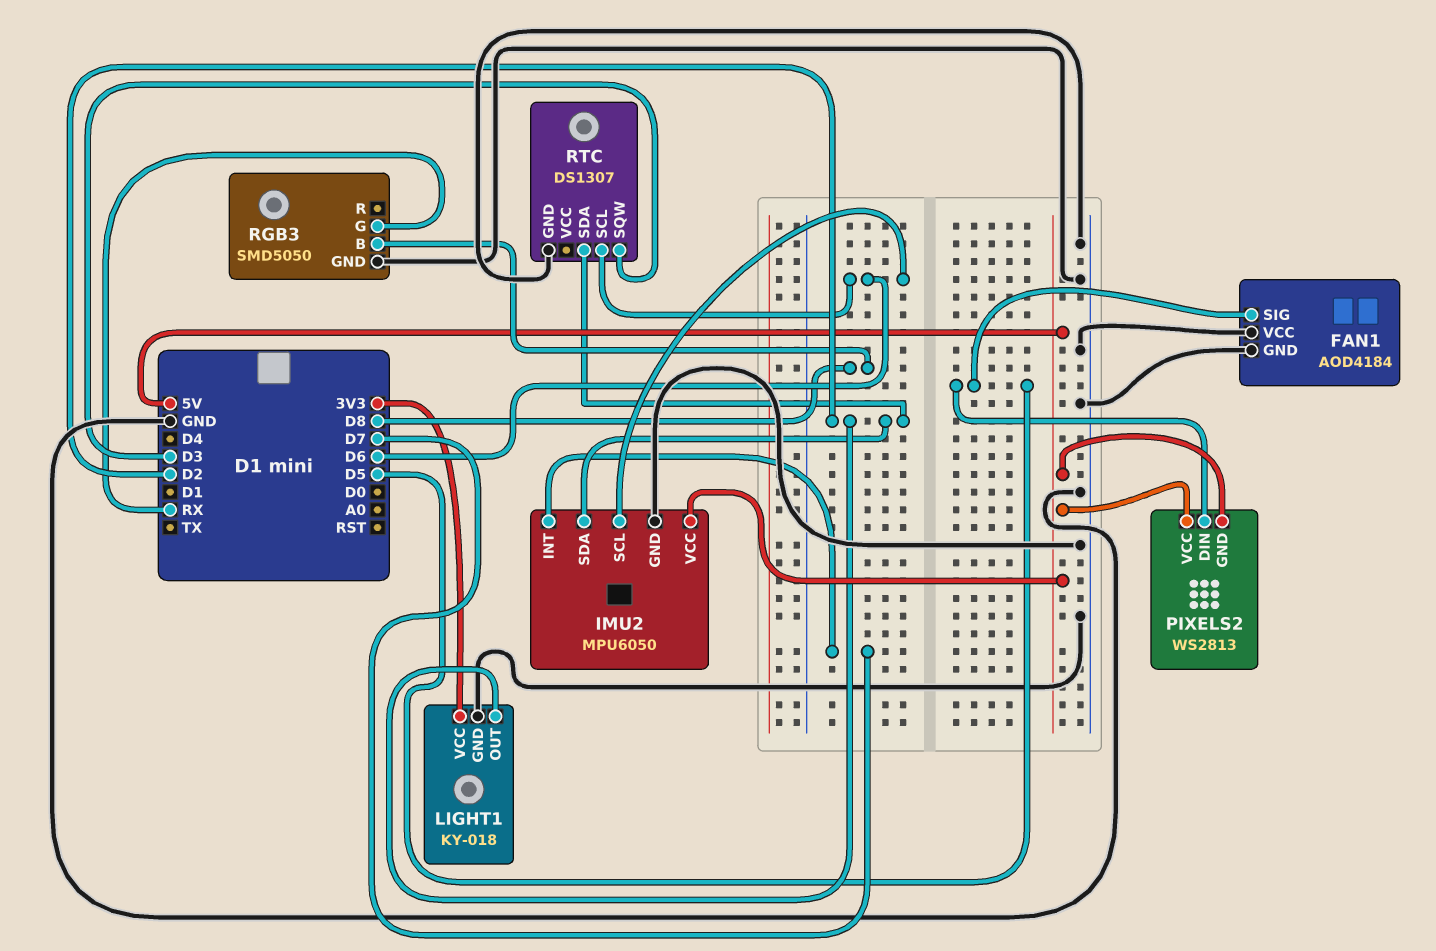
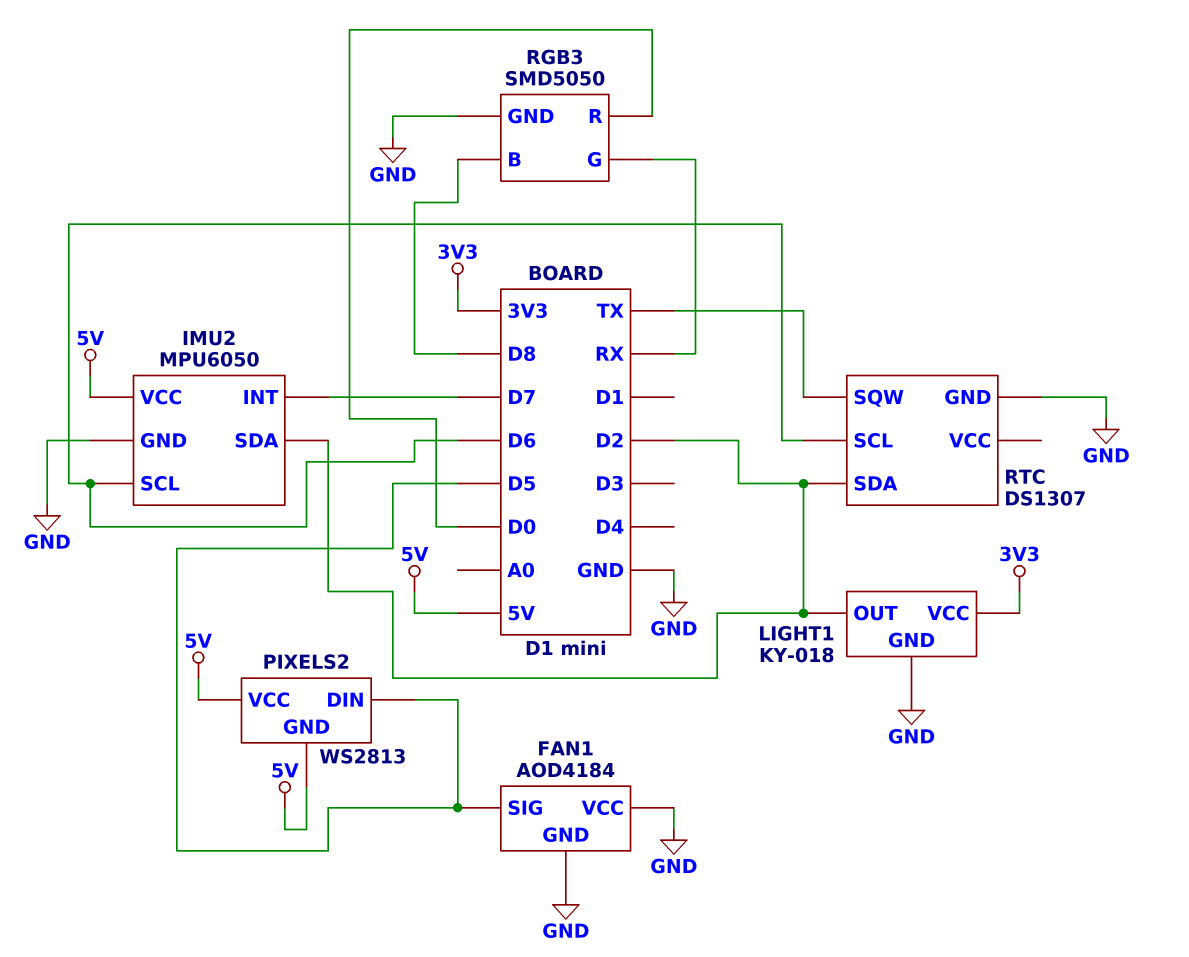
RGB3 pin R: none -> D0
RTC pin SQW: D3 -> TX

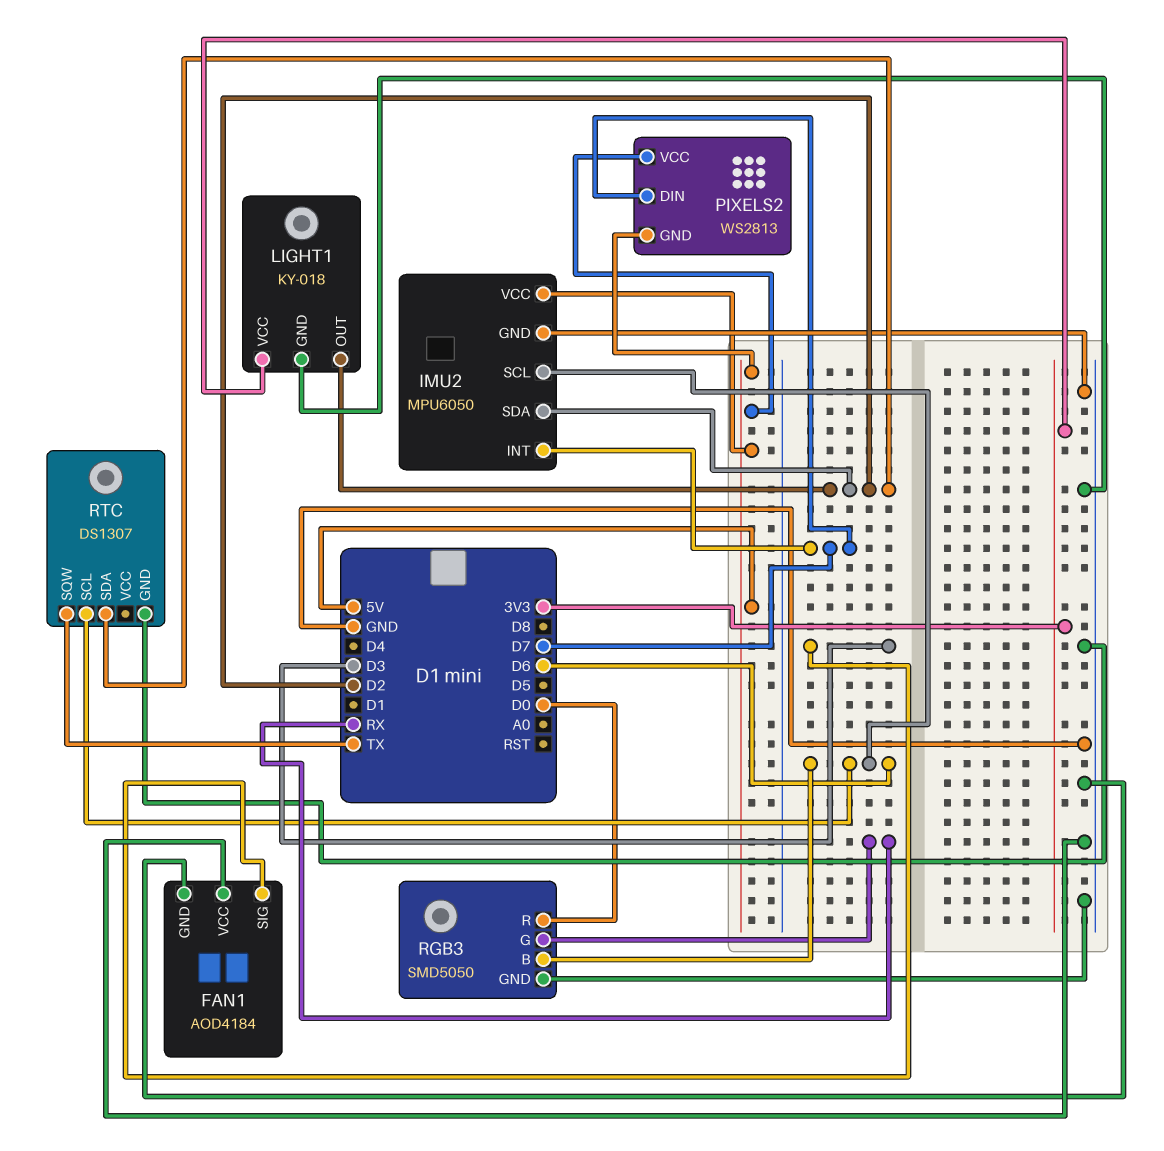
FAN1 pin SIG: D5 -> D3
PIXELS2 pin DIN: D5 -> D7
RGB3 pin B: D8 -> D6

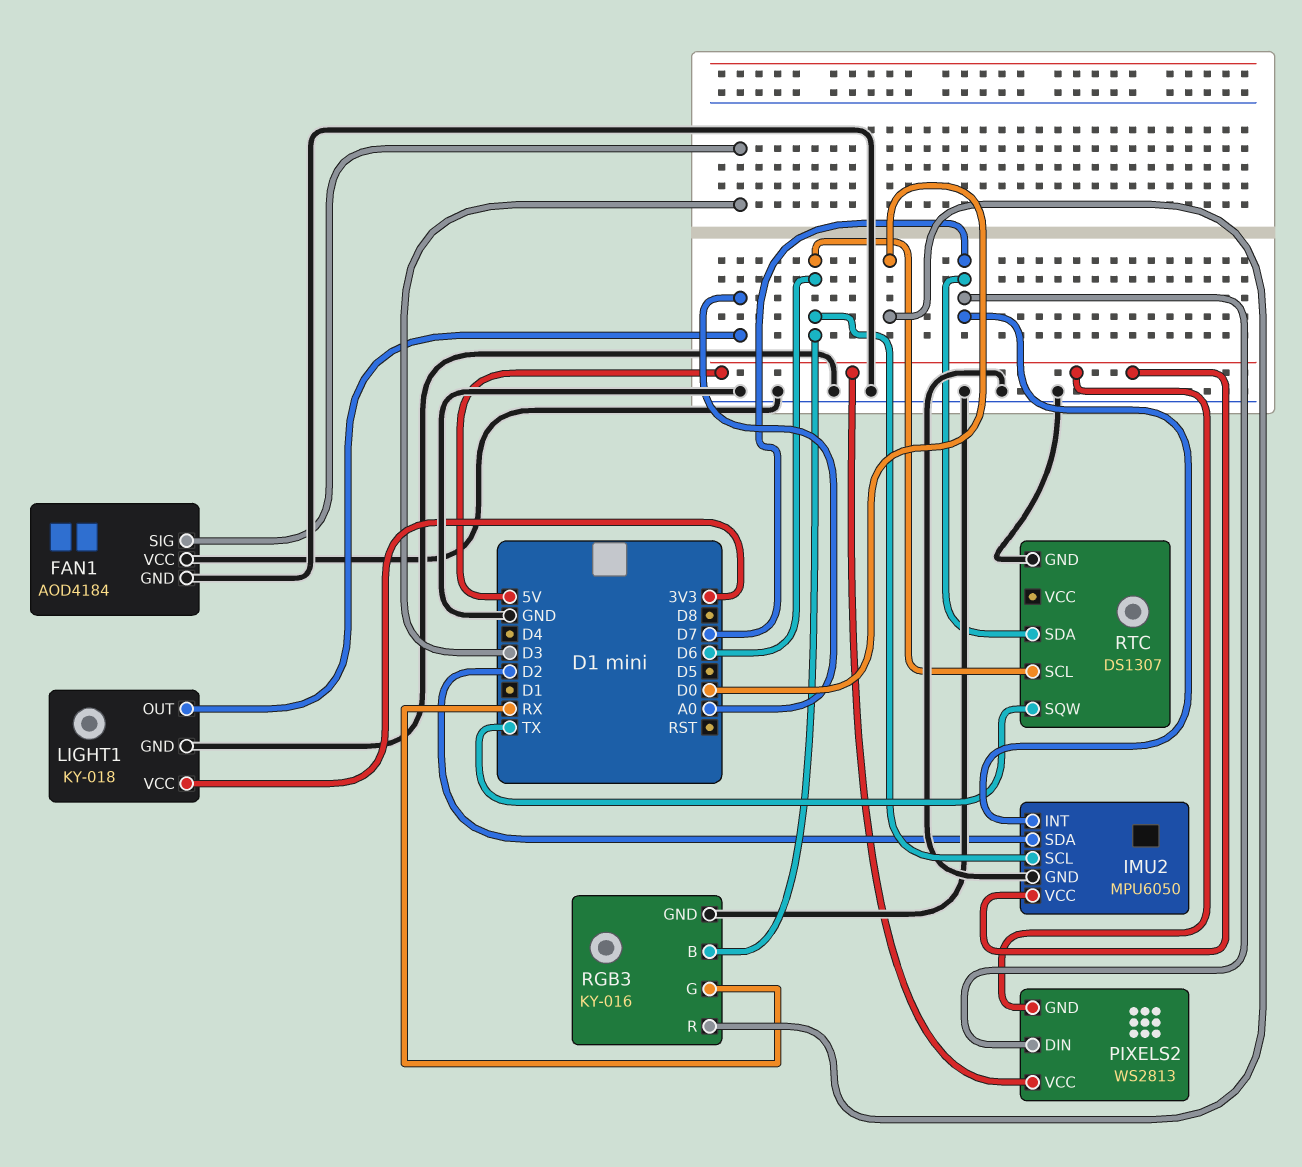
LIGHT1 pin OUT: D2 -> A0
RGB3: SMD5050 -> KY-016
RTC pin SDA: D2 -> D7

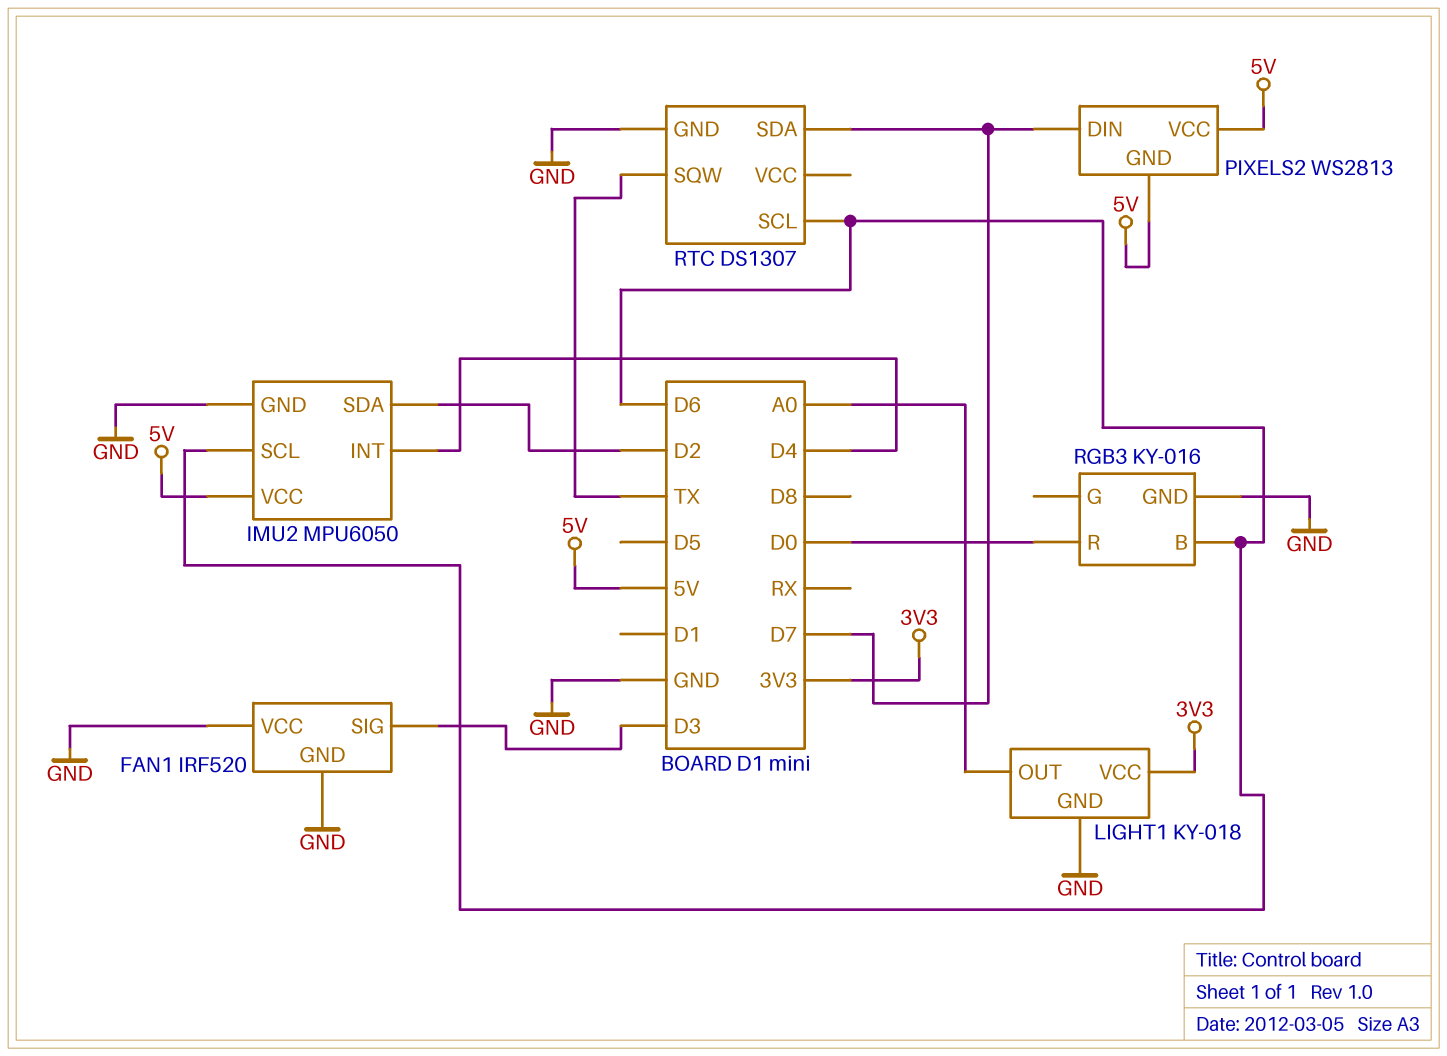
FAN1: AOD4184 -> IRF520
IMU2 pin INT: D7 -> D4
RGB3 pin G: RX -> none

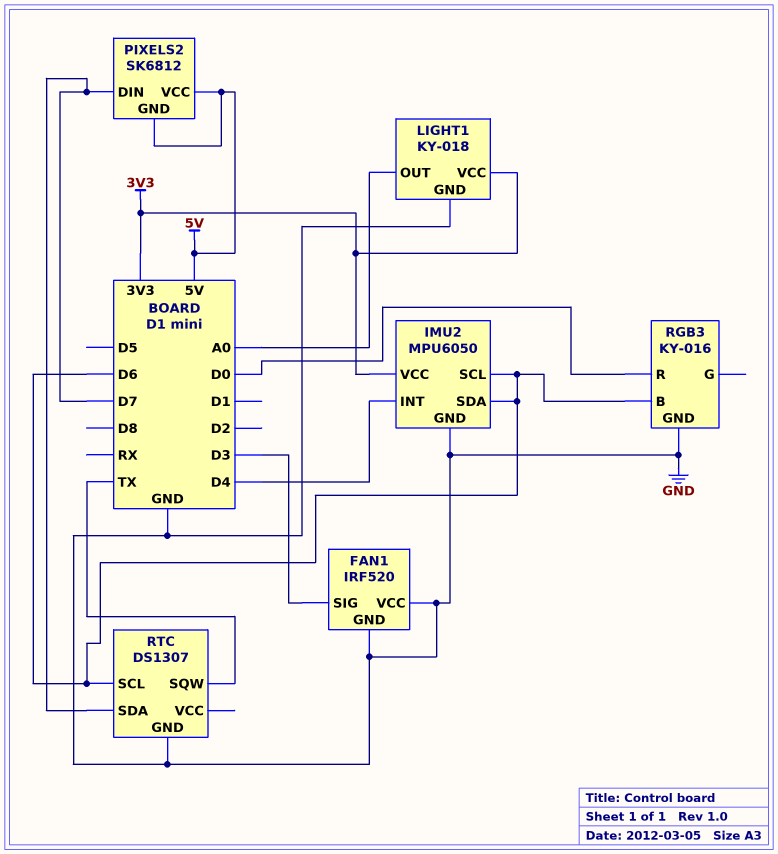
IMU2 pin SDA: D2 -> D6
IMU2 pin VCC: 5V -> 3V3
PIXELS2: WS2813 -> SK6812

